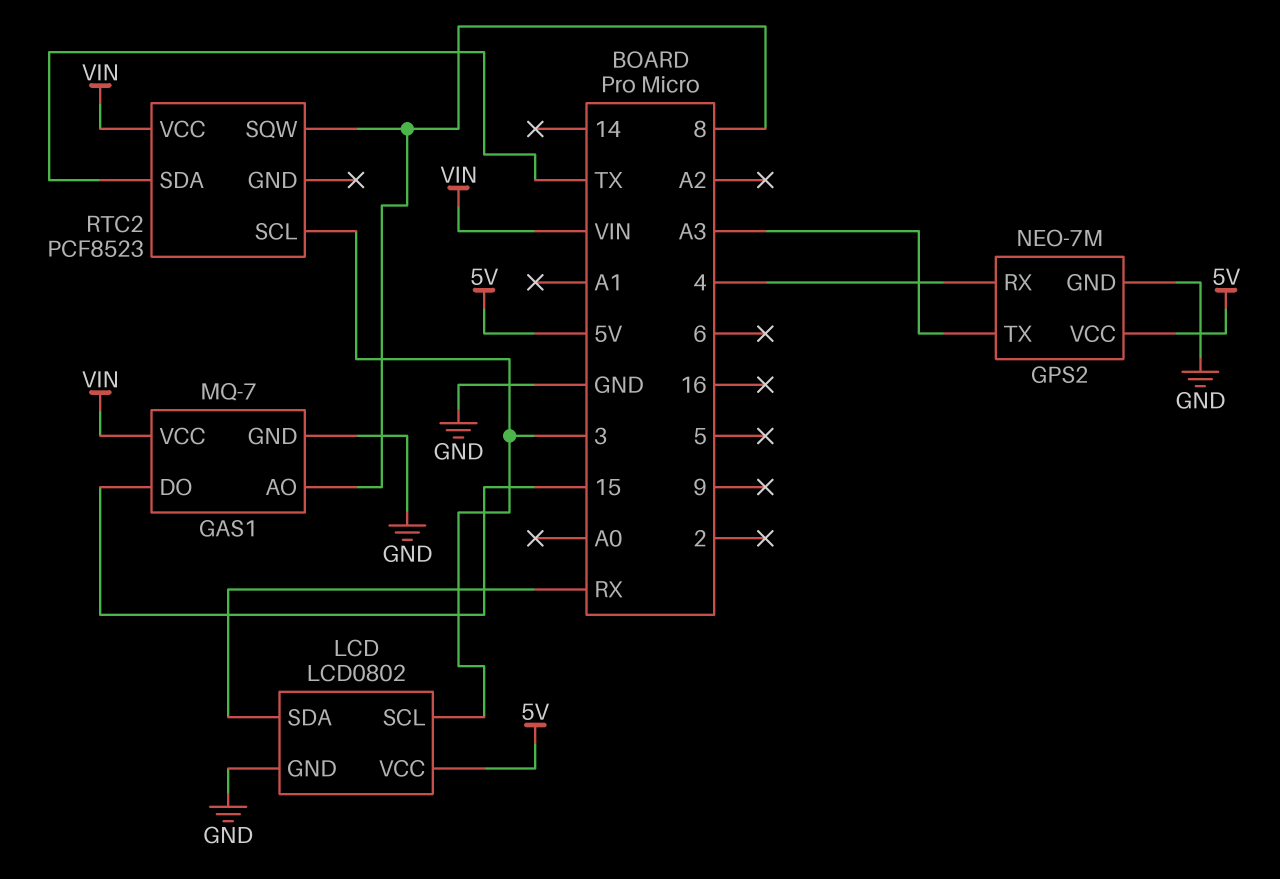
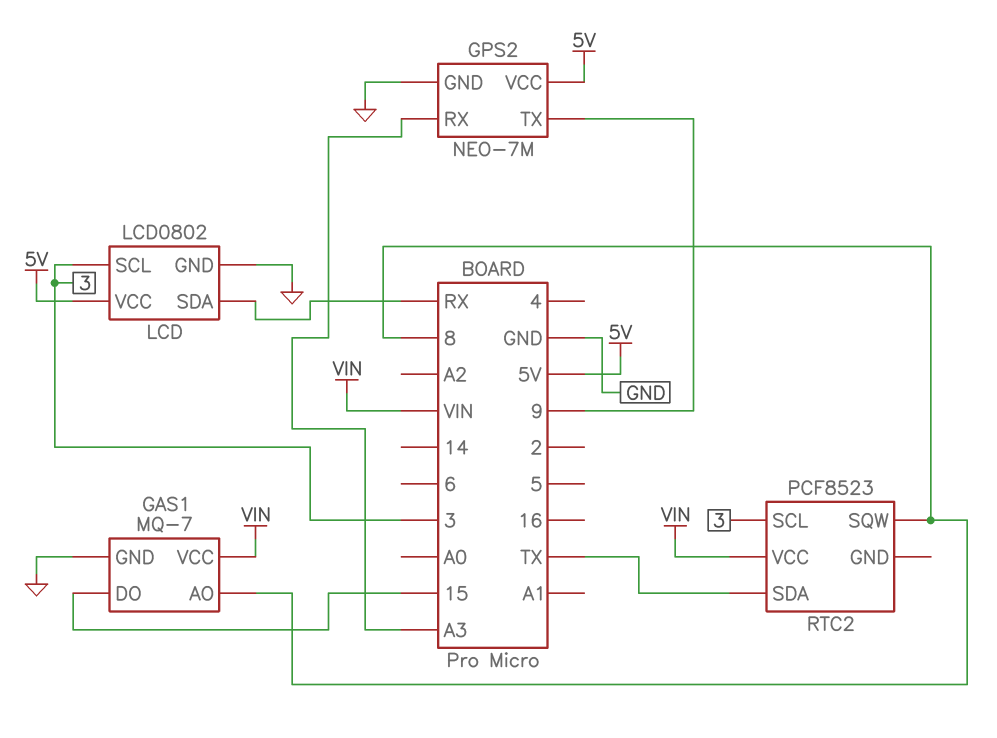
GPS2 pin RX: 4 -> A3
GPS2 pin TX: A3 -> 9

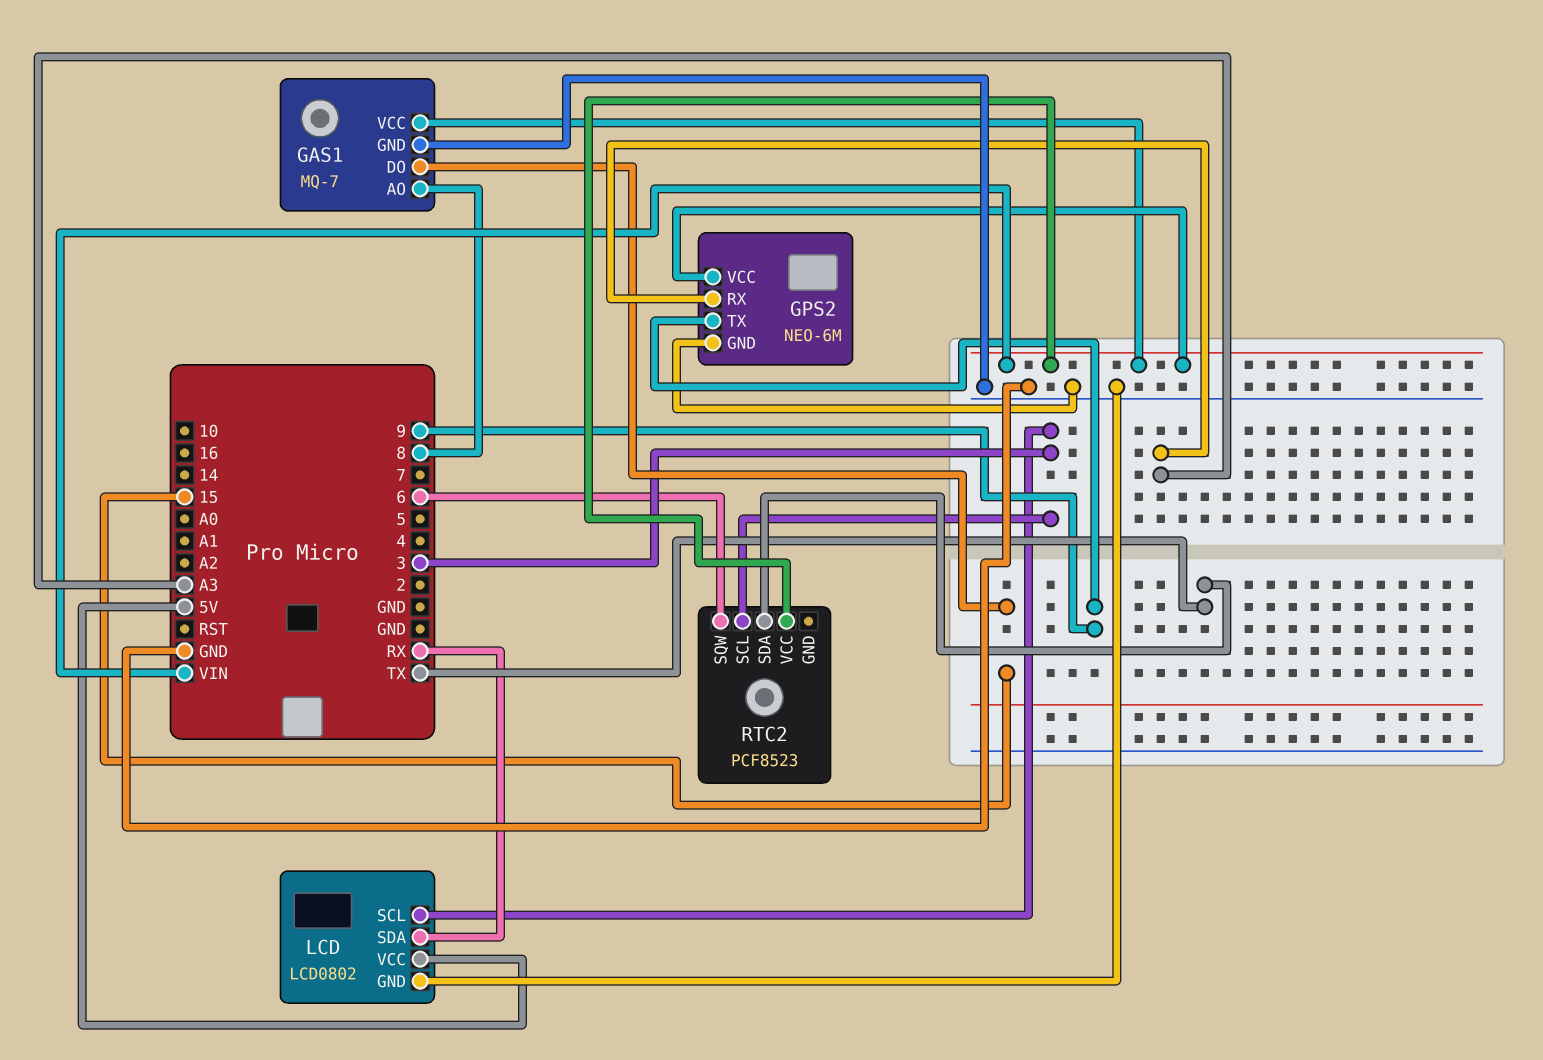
GPS2: NEO-7M -> NEO-6M
GPS2 pin VCC: 5V -> VIN
RTC2 pin SQW: 8 -> 6

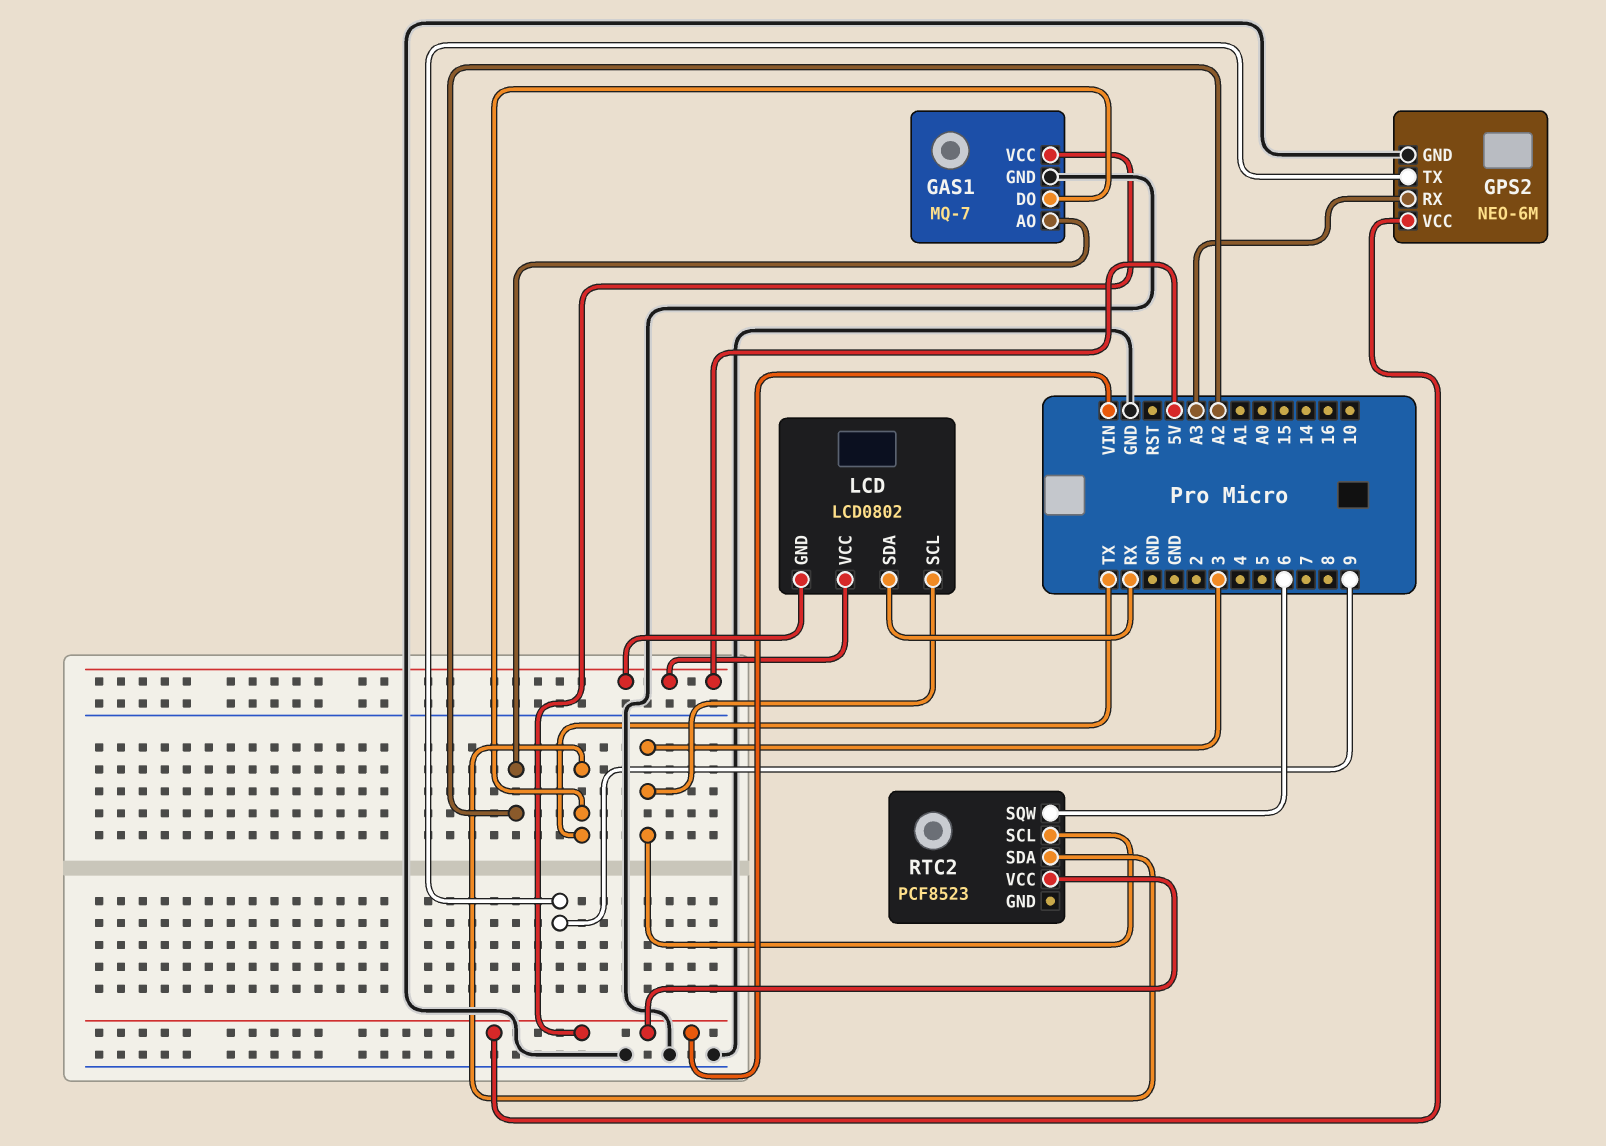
GAS1 pin AO: 8 -> A2
GAS1 pin DO: 15 -> TX
LCD pin GND: GND -> 5V

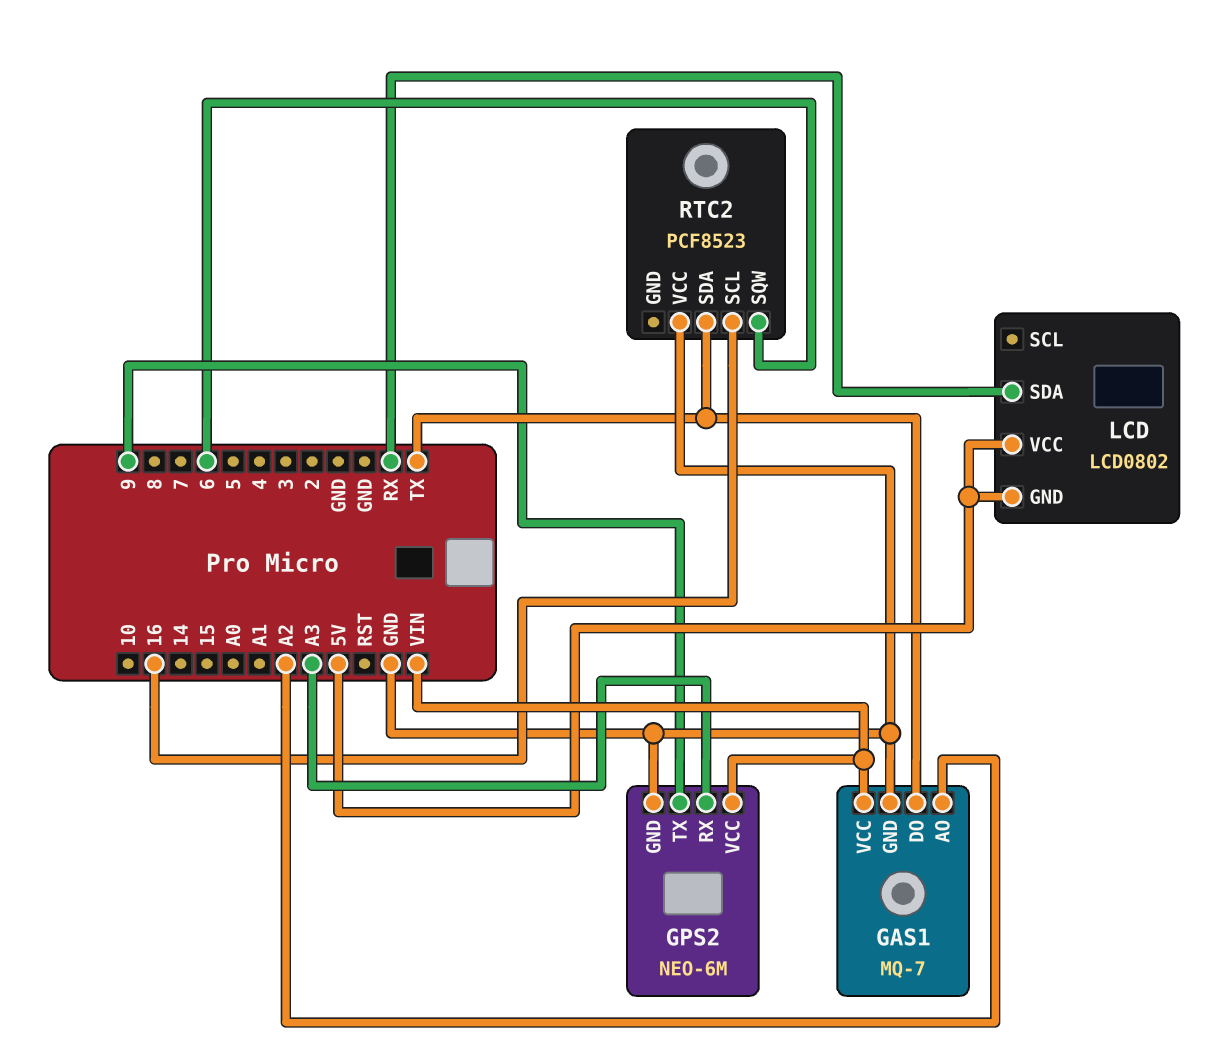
LCD pin SCL: 3 -> none
RTC2 pin SCL: 3 -> 16
RTC2 pin VCC: VIN -> GND

